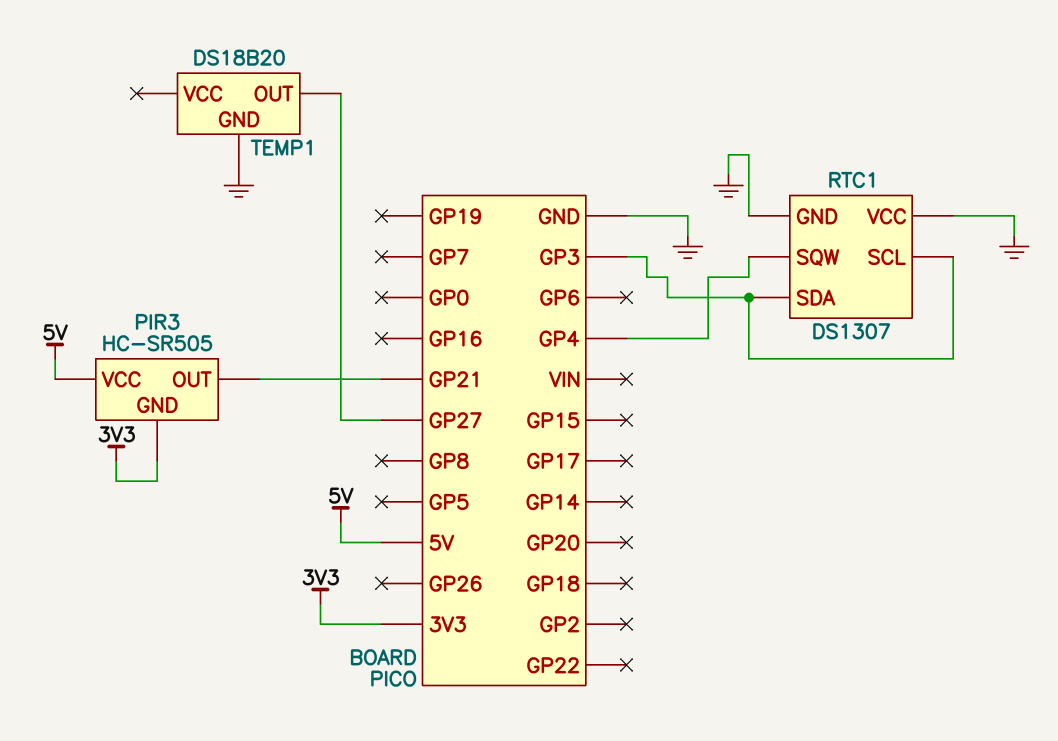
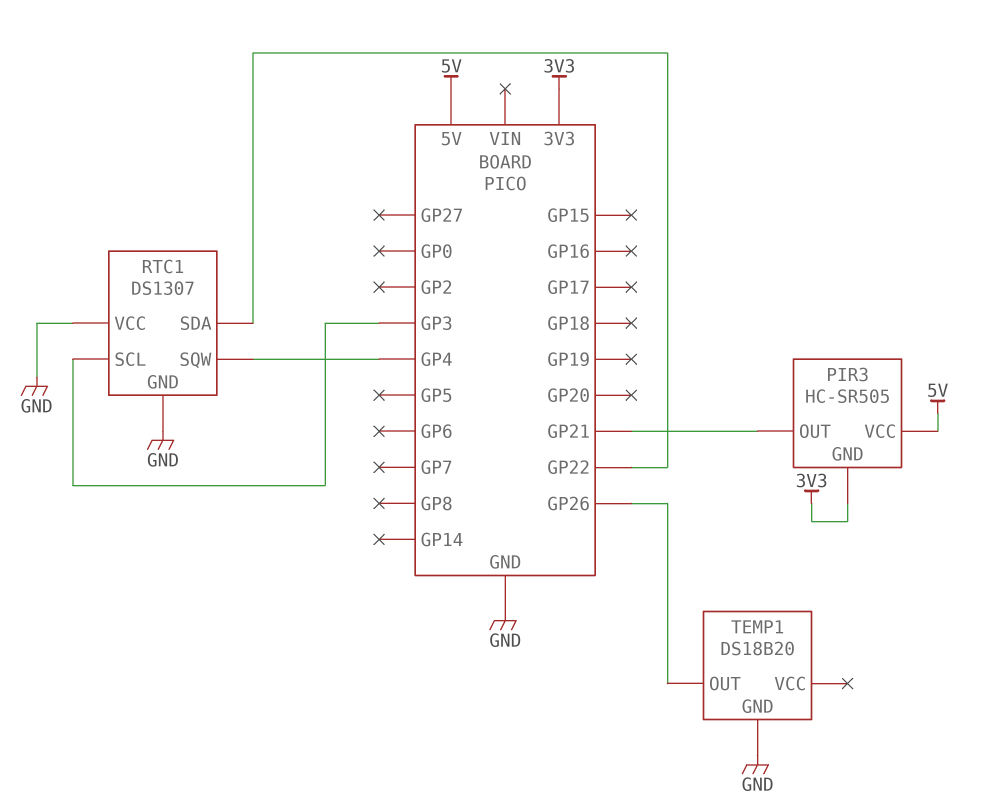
RTC1 pin SDA: GP3 -> GP22
TEMP1 pin OUT: GP27 -> GP26

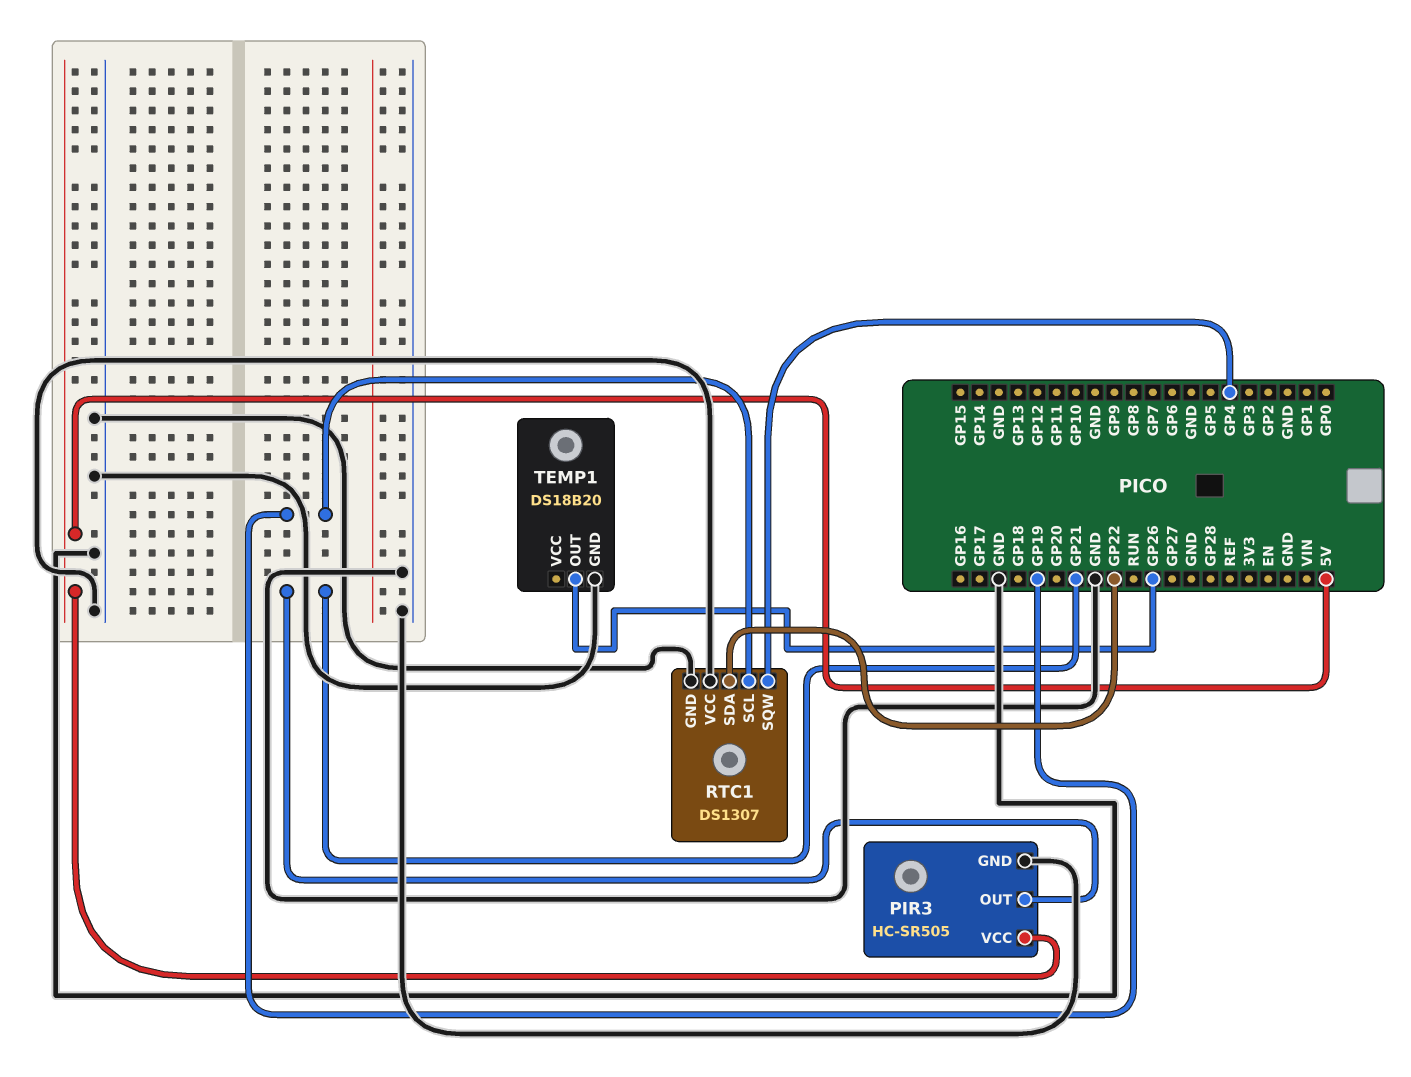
PIR3 pin GND: 3V3 -> GND
RTC1 pin SCL: GP3 -> GP19

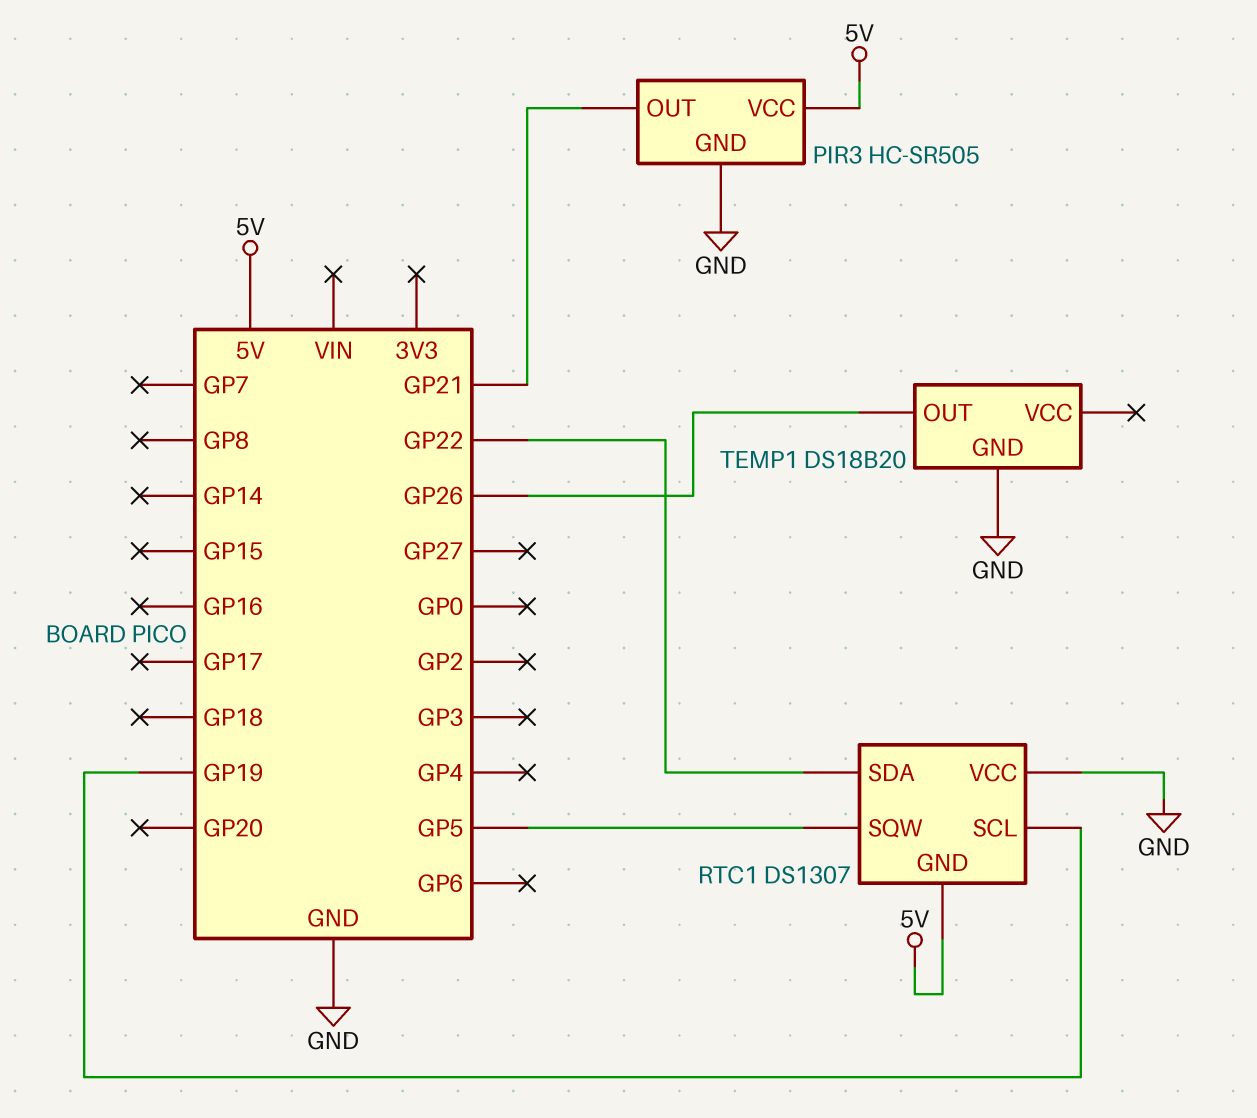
RTC1 pin GND: GND -> 5V
RTC1 pin SQW: GP4 -> GP5

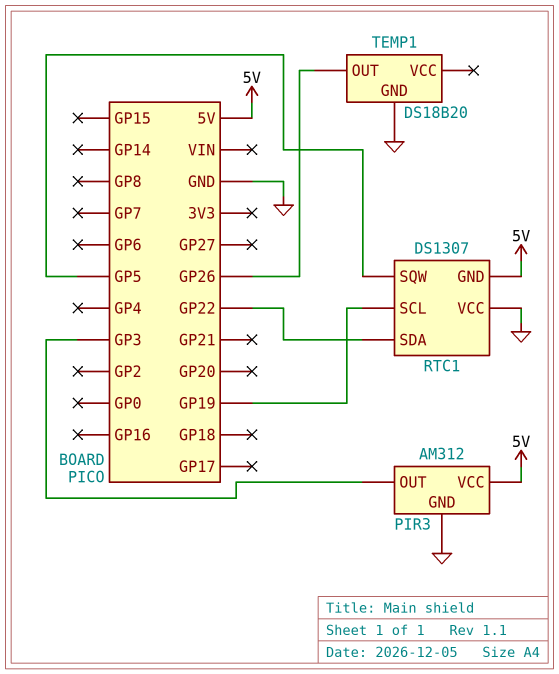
PIR3: HC-SR505 -> AM312
PIR3 pin OUT: GP21 -> GP3

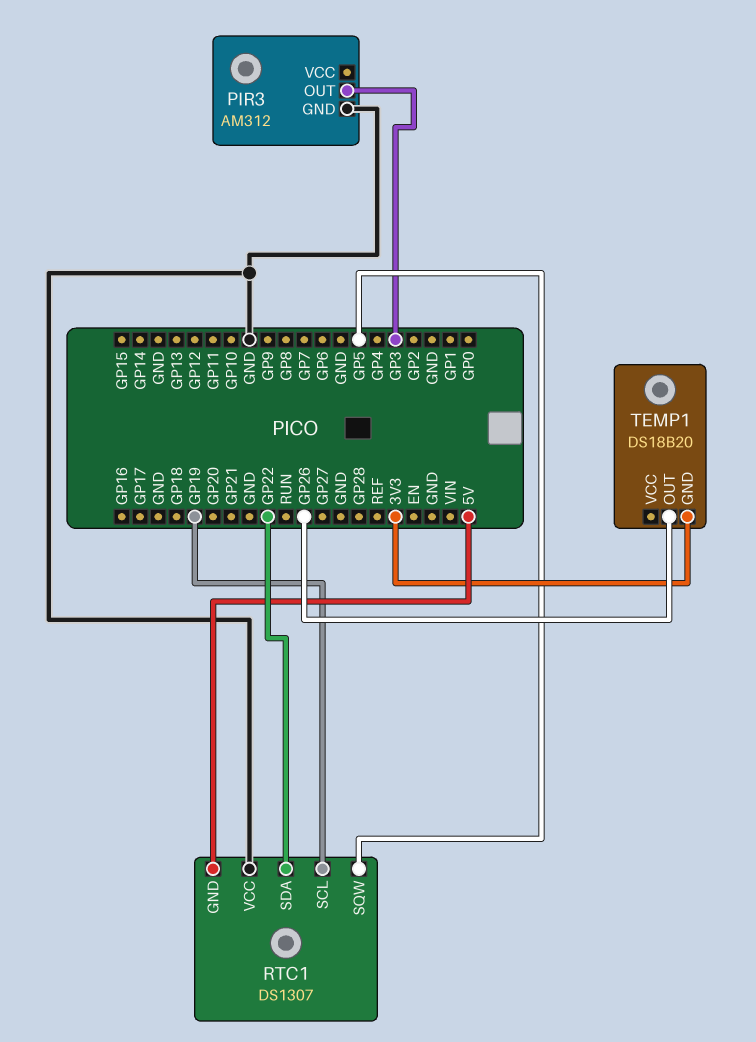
PIR3 pin VCC: 5V -> none
TEMP1 pin GND: GND -> 3V3

